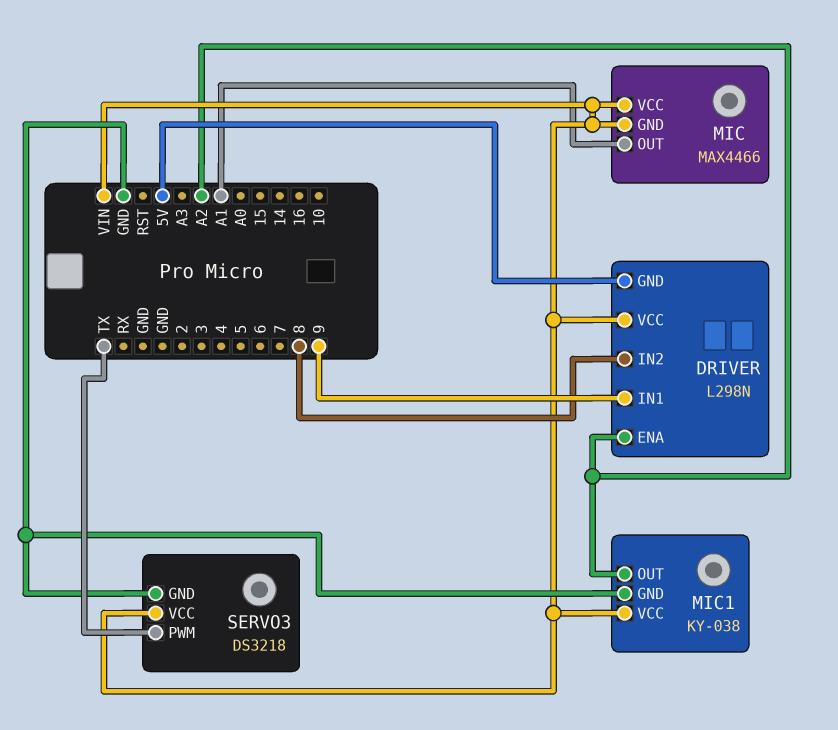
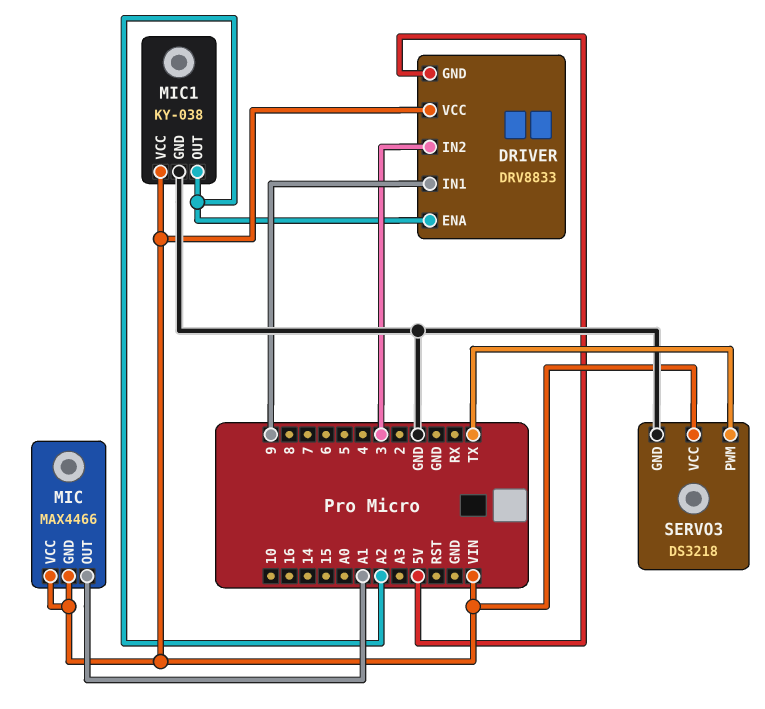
DRIVER: L298N -> DRV8833
DRIVER pin IN2: 8 -> 3

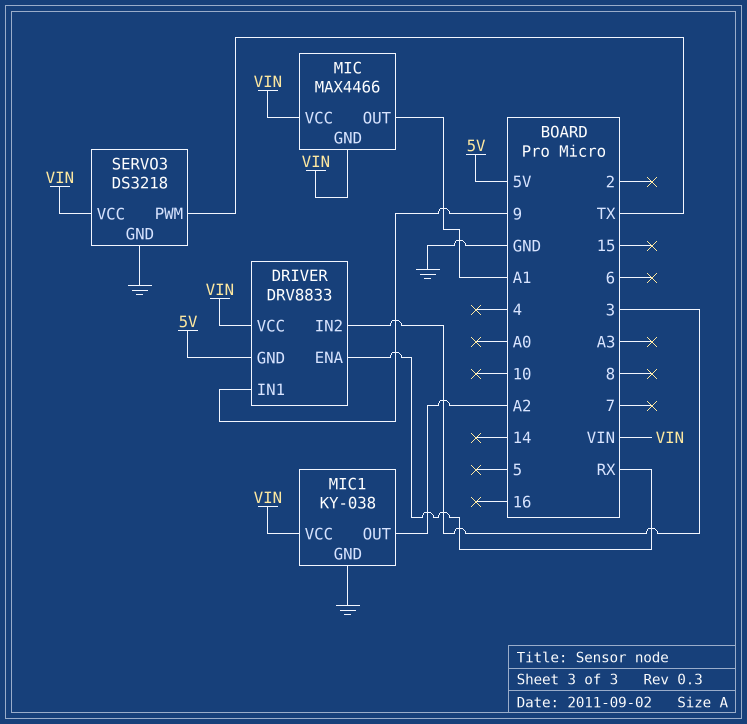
DRIVER pin ENA: A2 -> RX

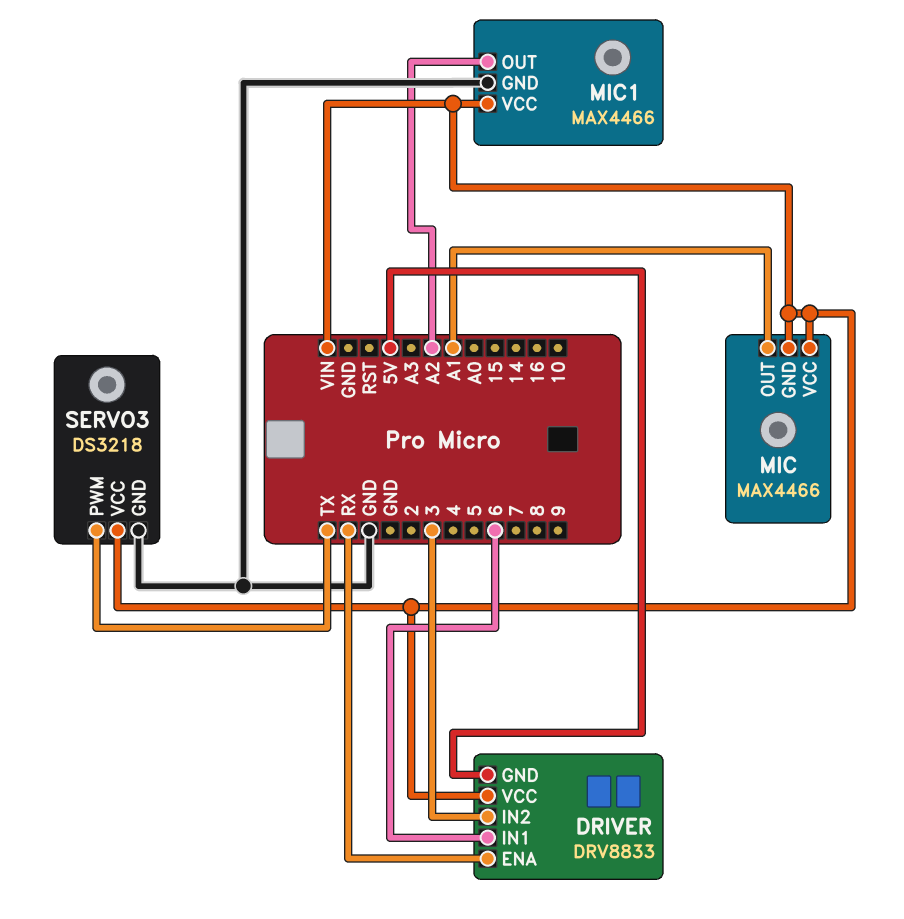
DRIVER pin IN1: 9 -> 6
MIC1: KY-038 -> MAX4466

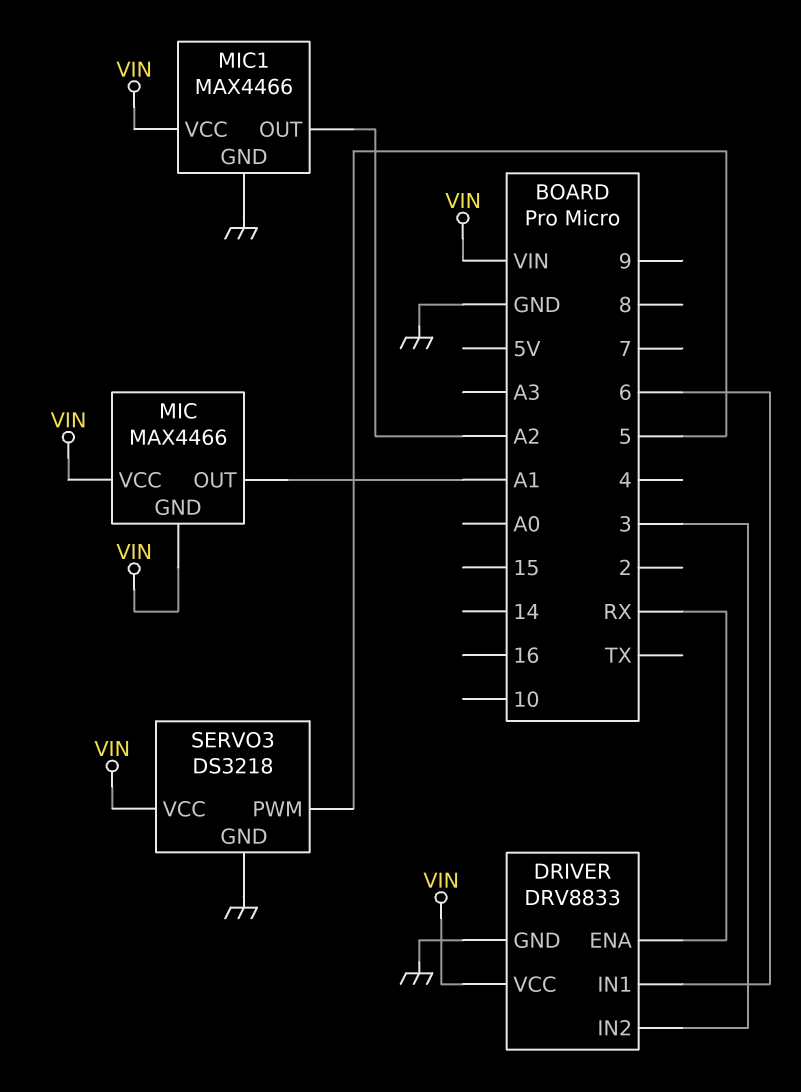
DRIVER pin GND: 5V -> GND
SERVO3 pin PWM: TX -> 5

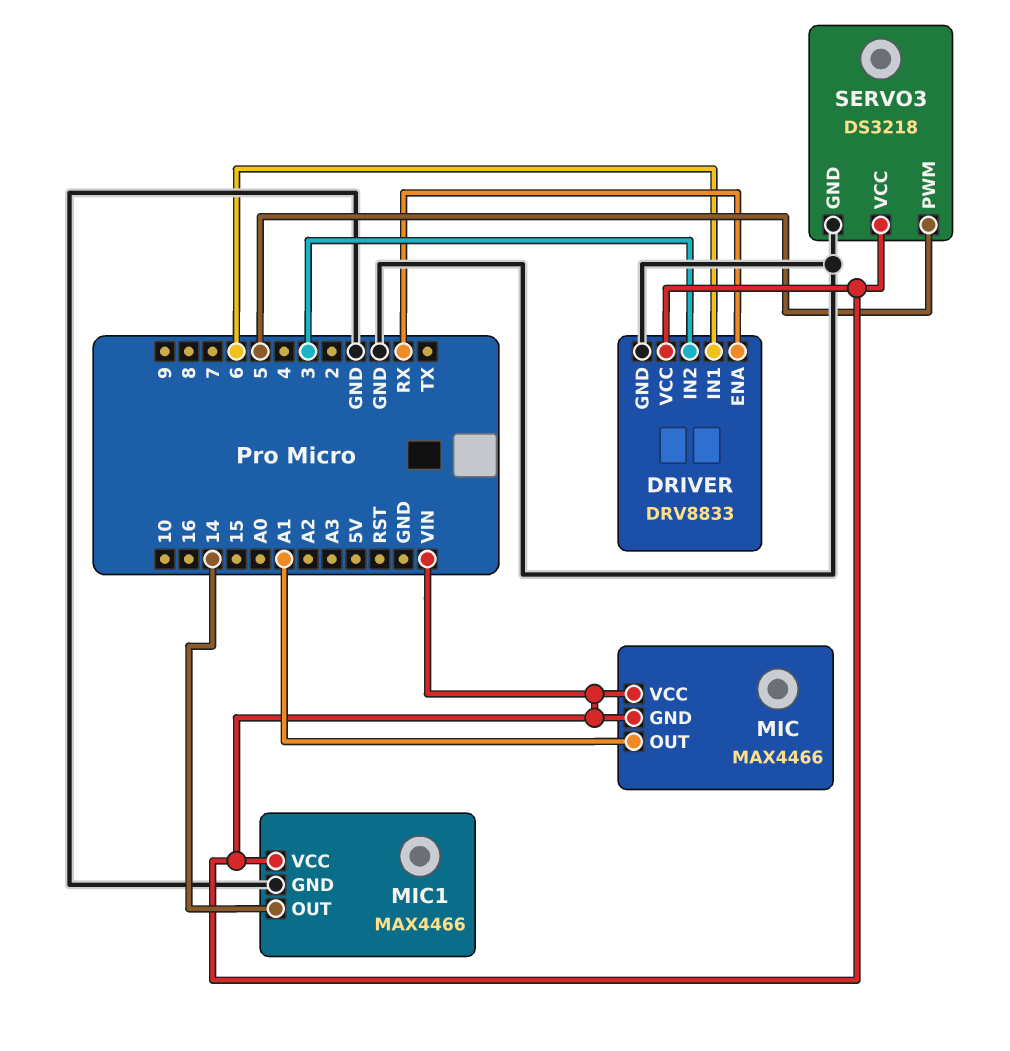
MIC1 pin OUT: A2 -> 14

